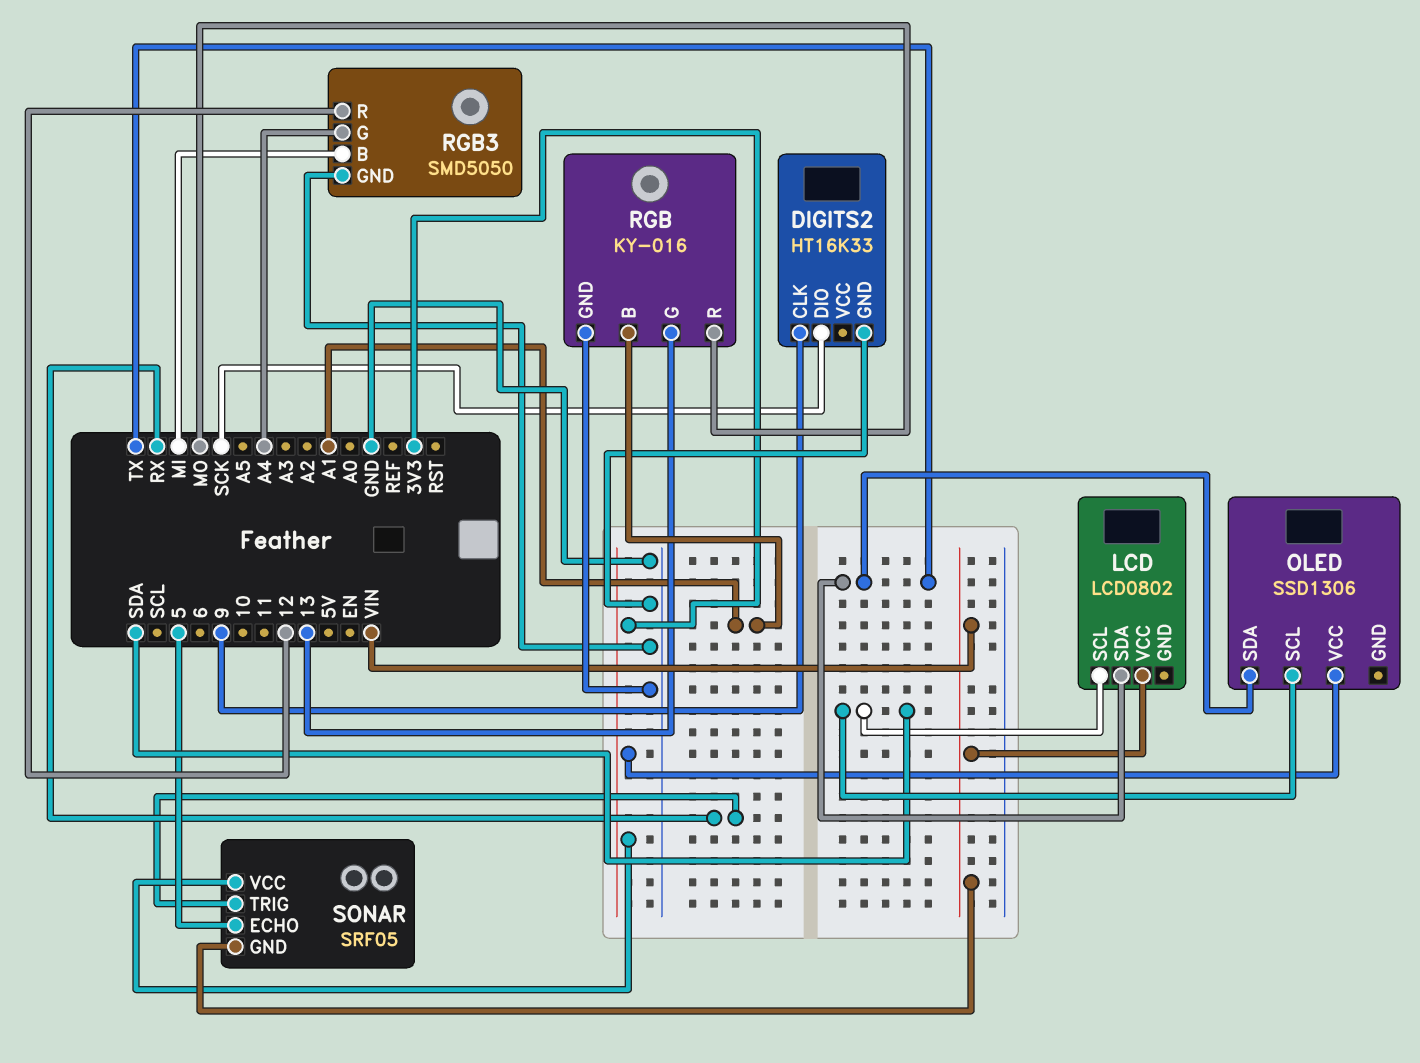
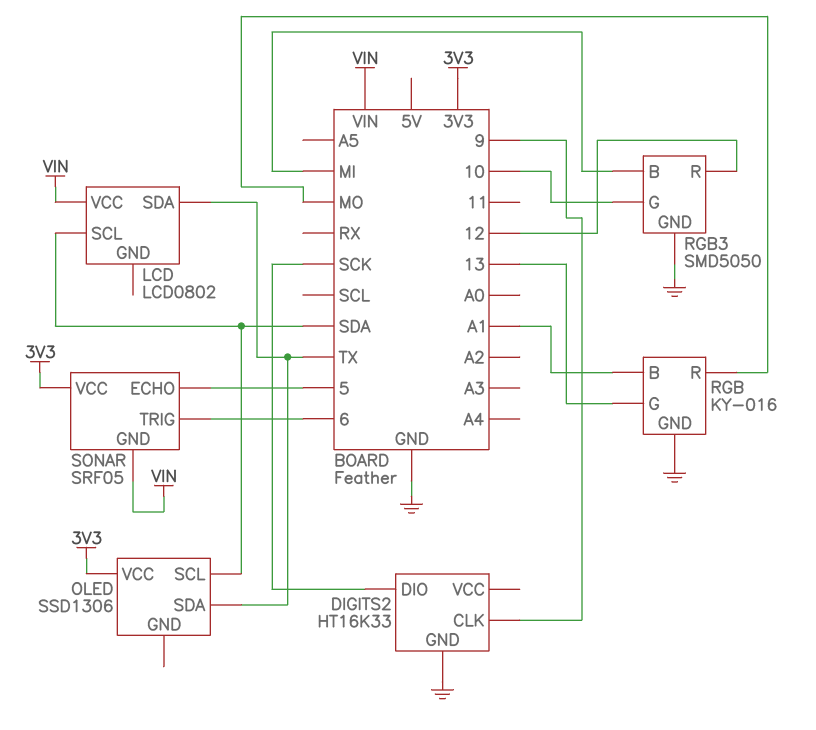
RGB3 pin G: A4 -> 10
SONAR pin TRIG: RX -> 6

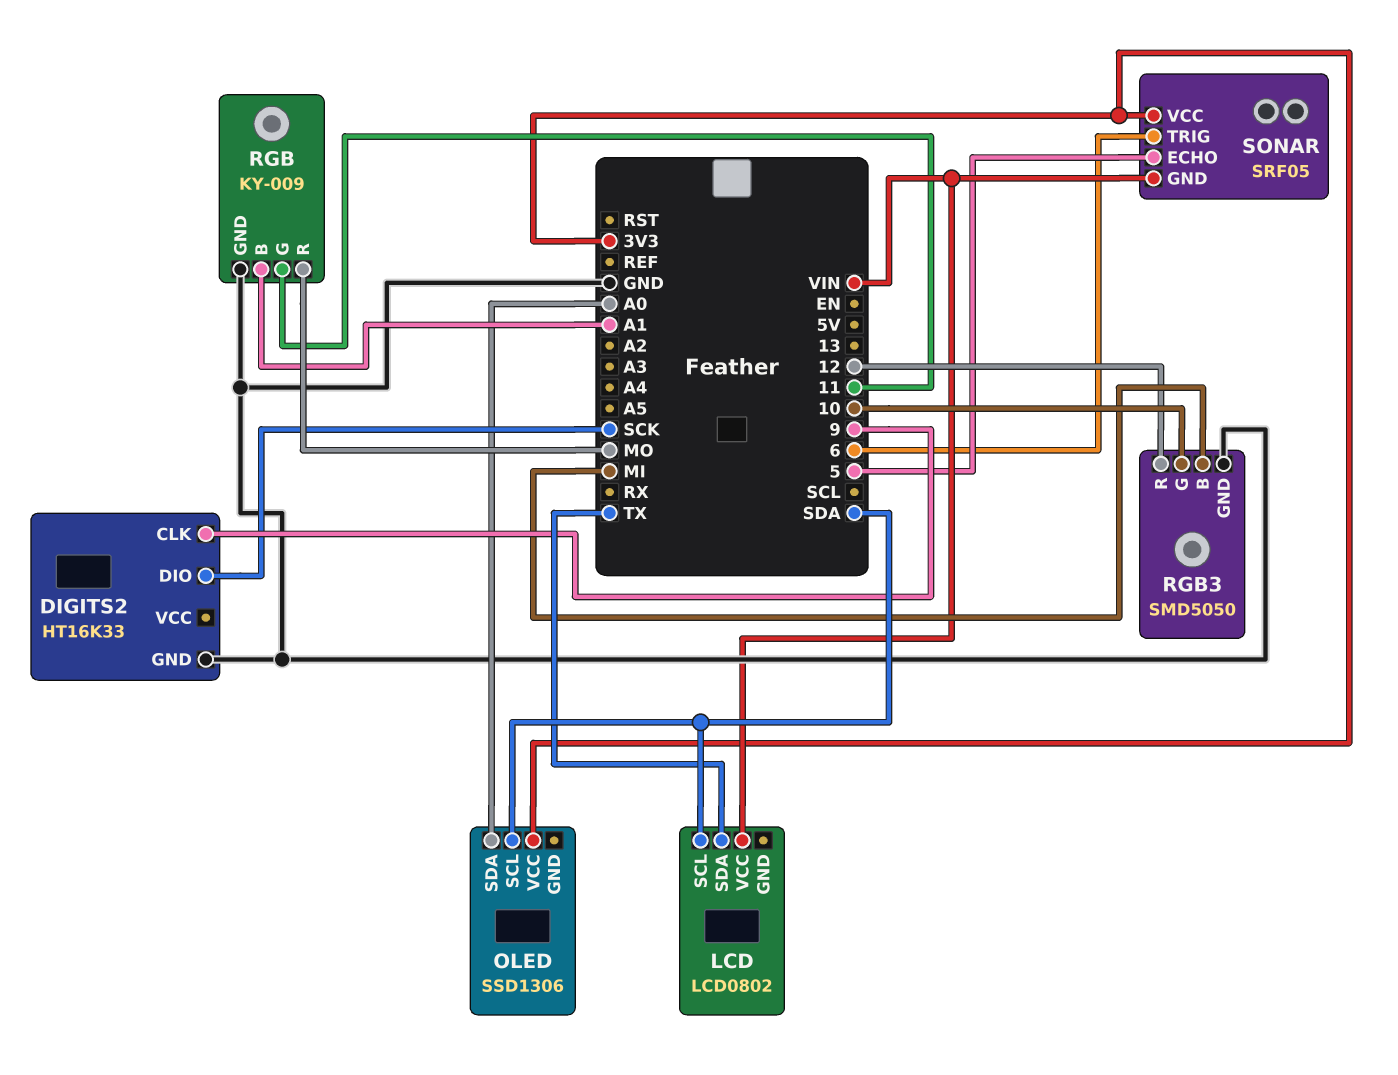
OLED pin SDA: TX -> A0
RGB: KY-016 -> KY-009
RGB pin G: 13 -> 11

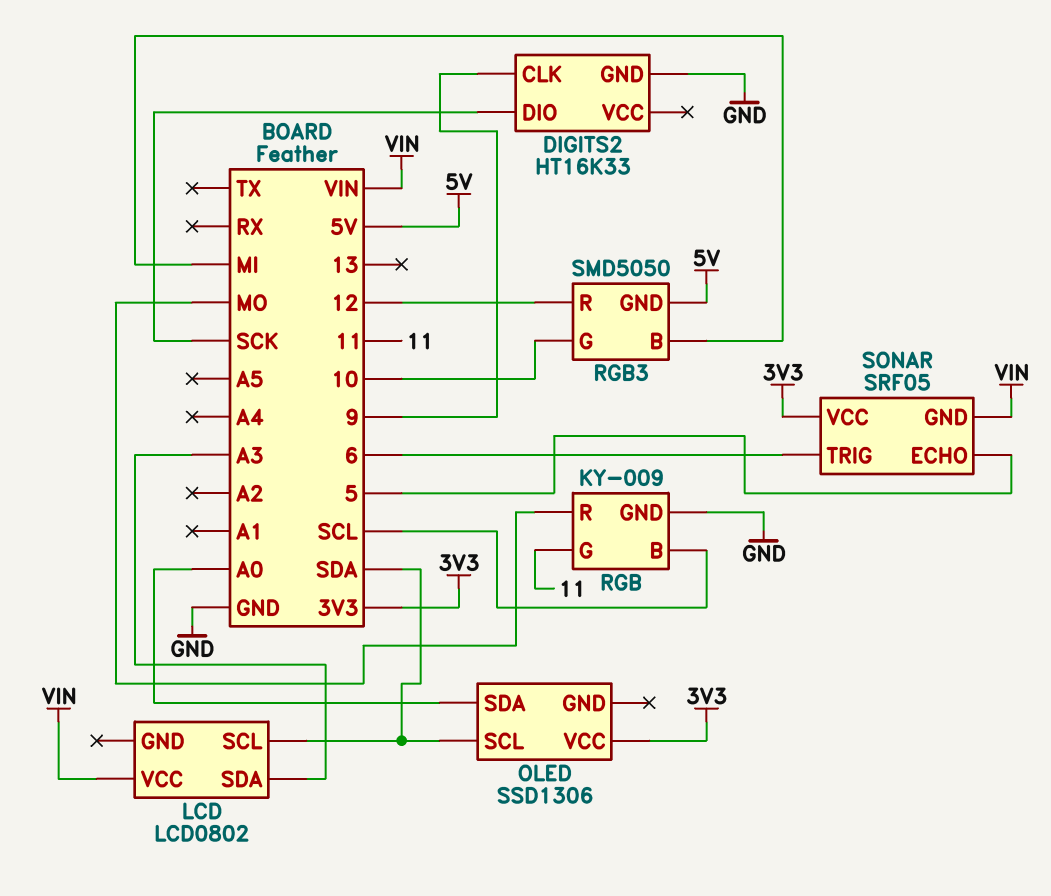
LCD pin SDA: TX -> A3
RGB pin B: A1 -> SCL
RGB3 pin GND: GND -> 5V

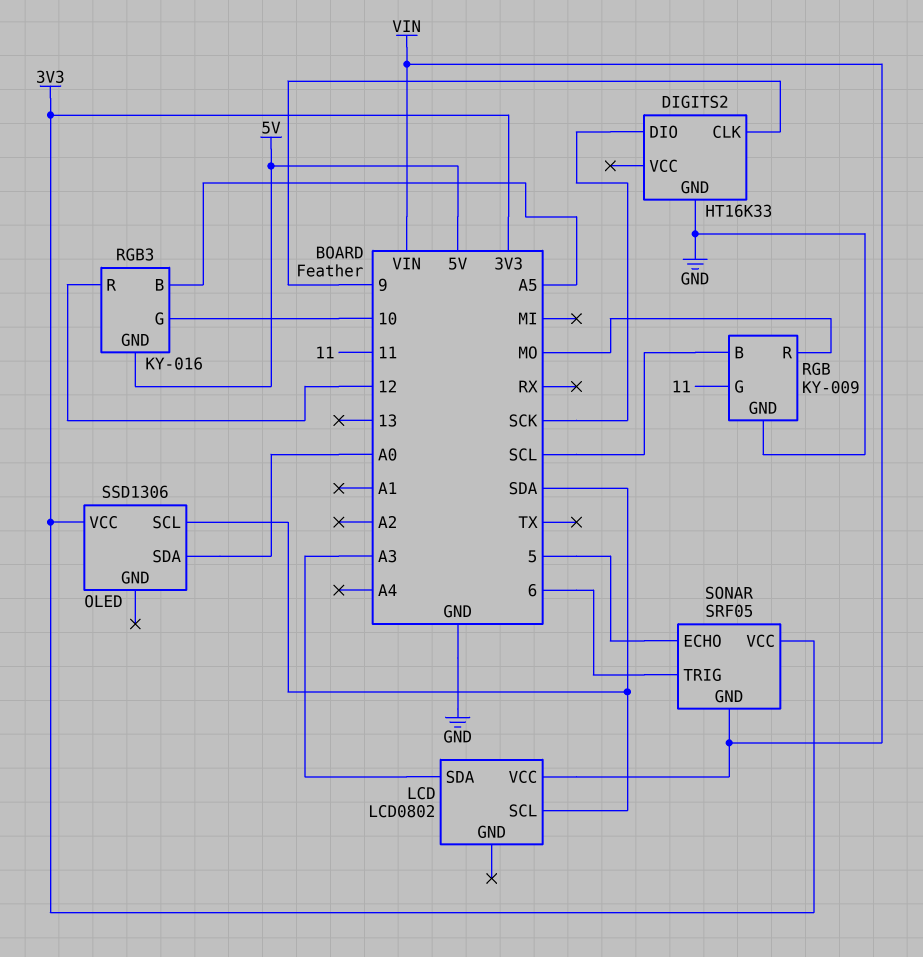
RGB3: SMD5050 -> KY-016
RGB3 pin B: MI -> A5

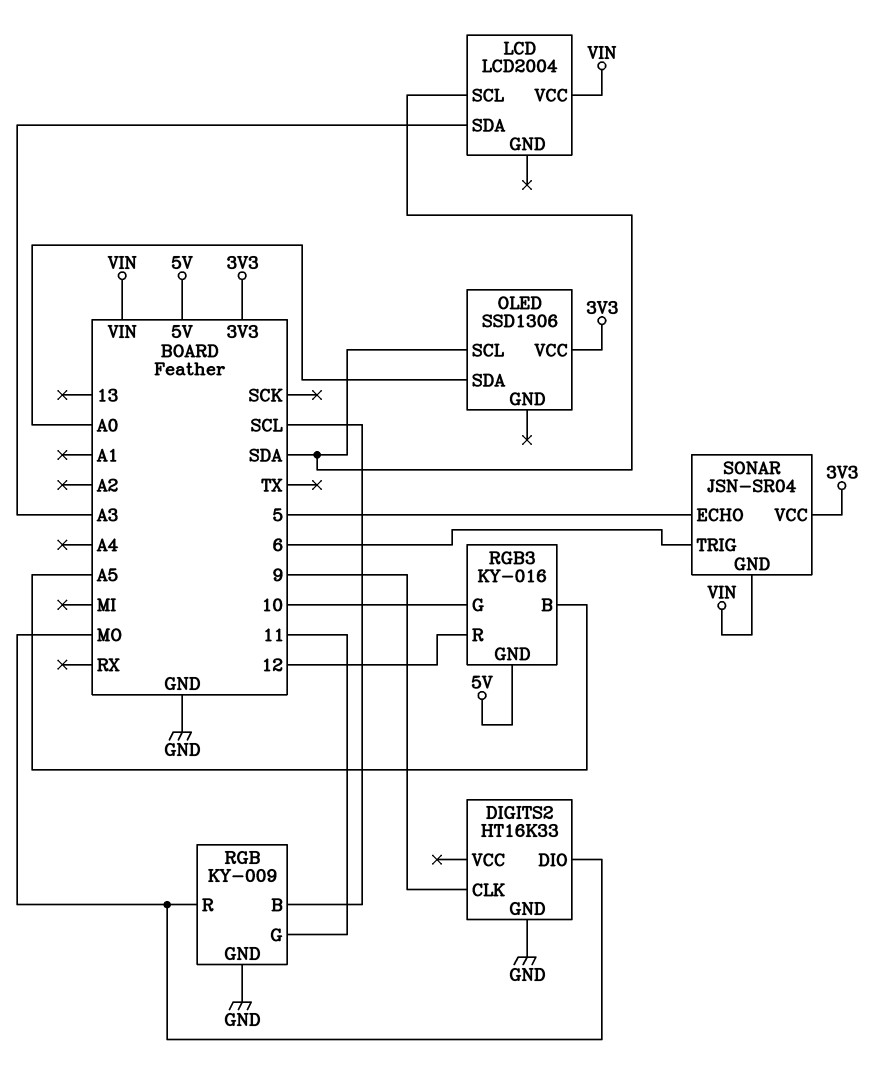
DIGITS2 pin DIO: SCK -> MO
LCD: LCD0802 -> LCD2004
SONAR: SRF05 -> JSN-SR04

